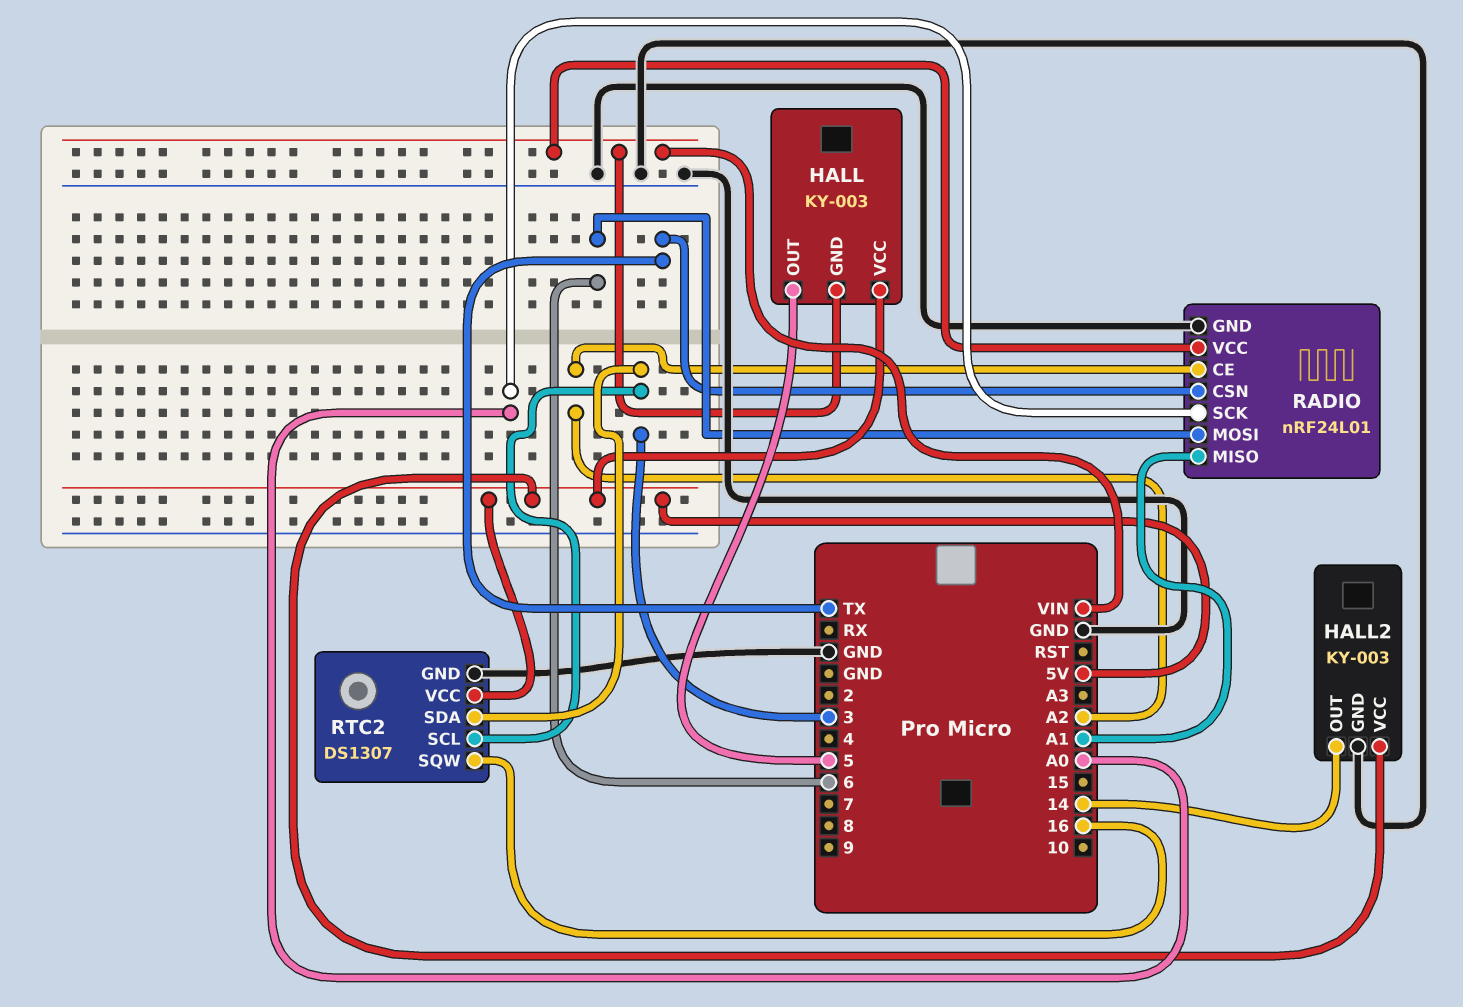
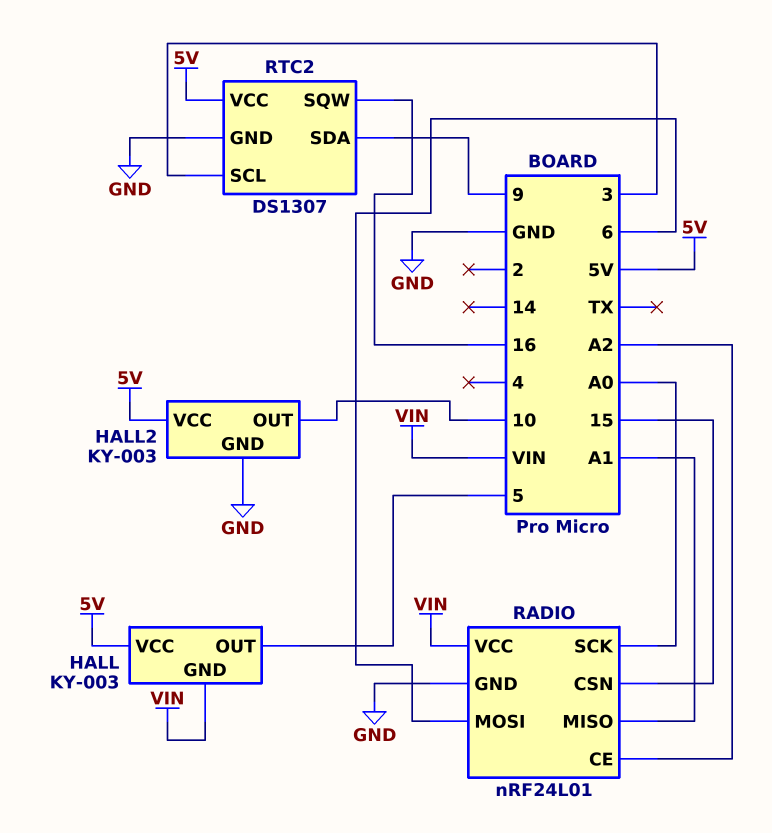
HALL2 pin OUT: 14 -> 10
RADIO pin CSN: TX -> 15
RTC2 pin SDA: 3 -> 9

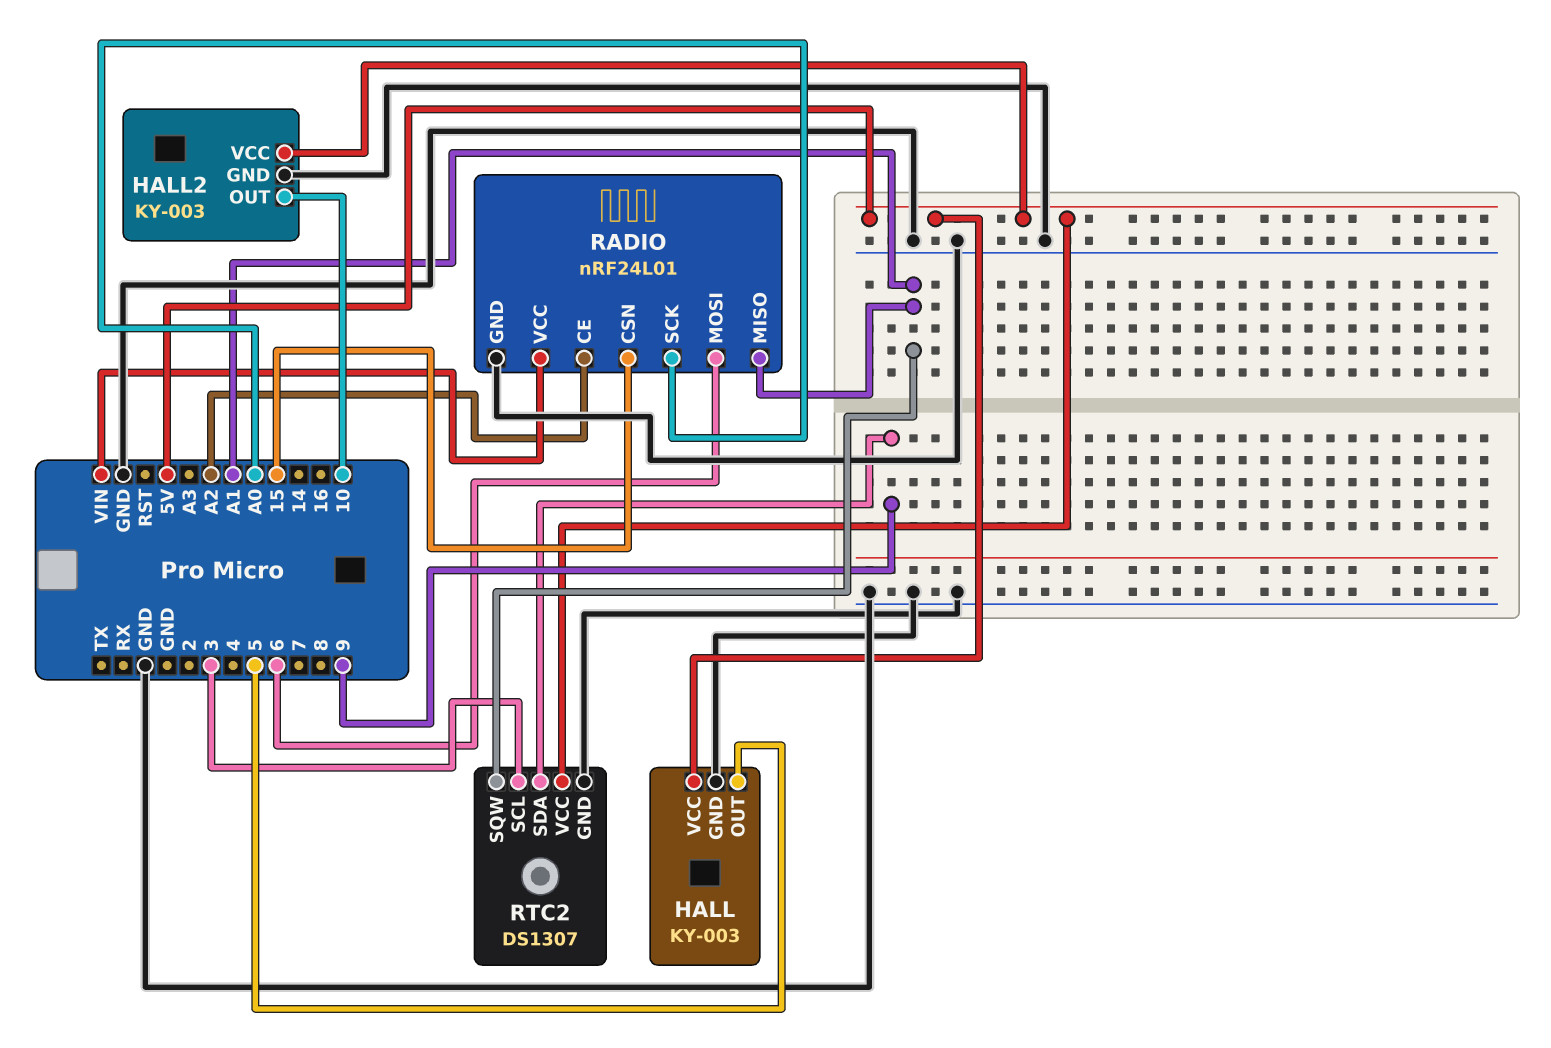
HALL pin GND: VIN -> GND
RTC2 pin SQW: 16 -> A1

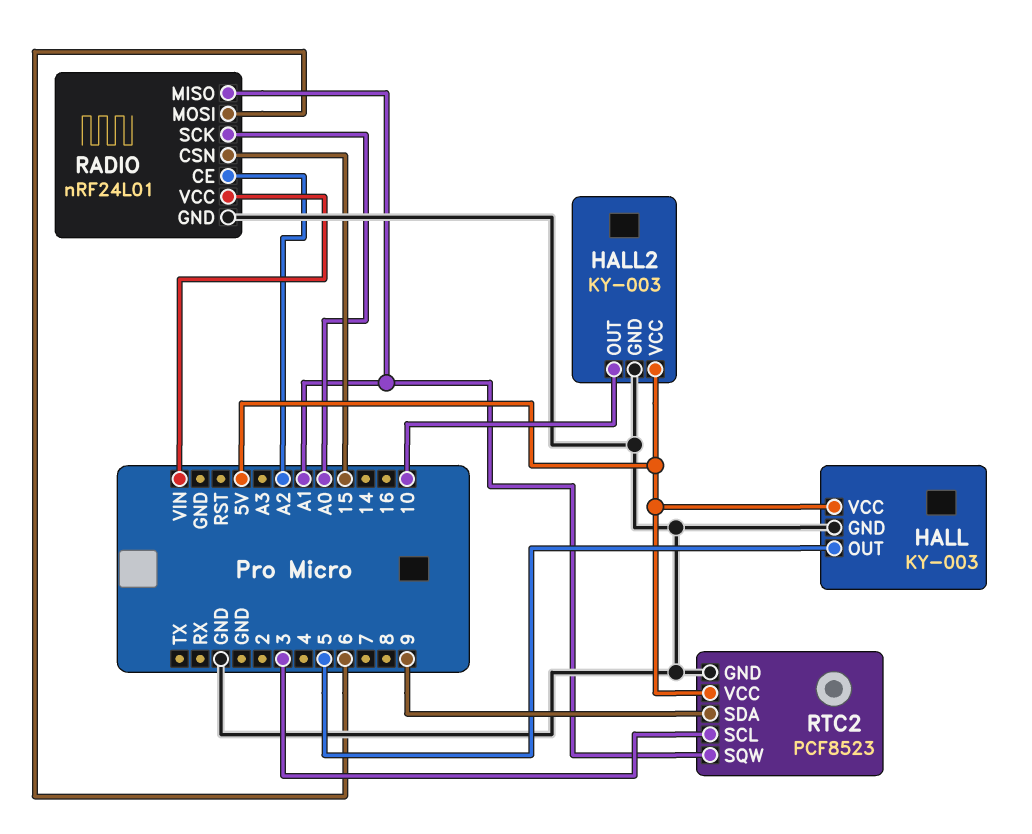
RTC2: DS1307 -> PCF8523

